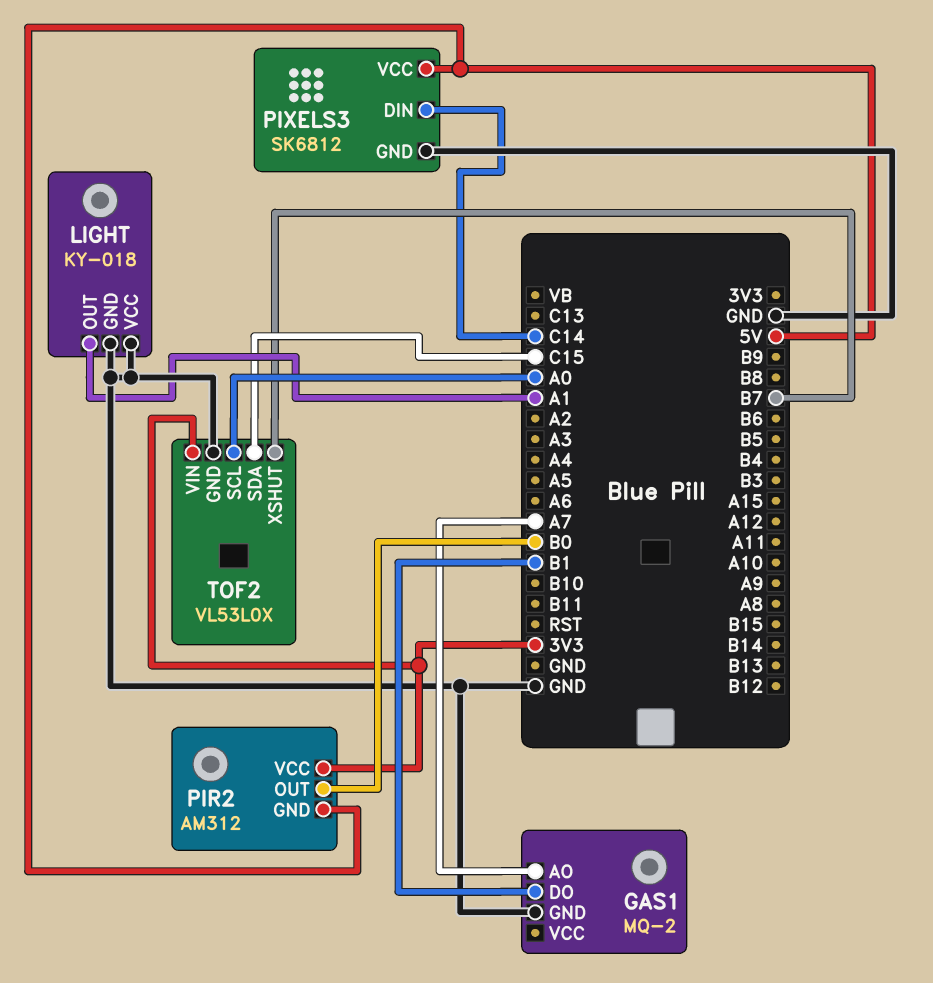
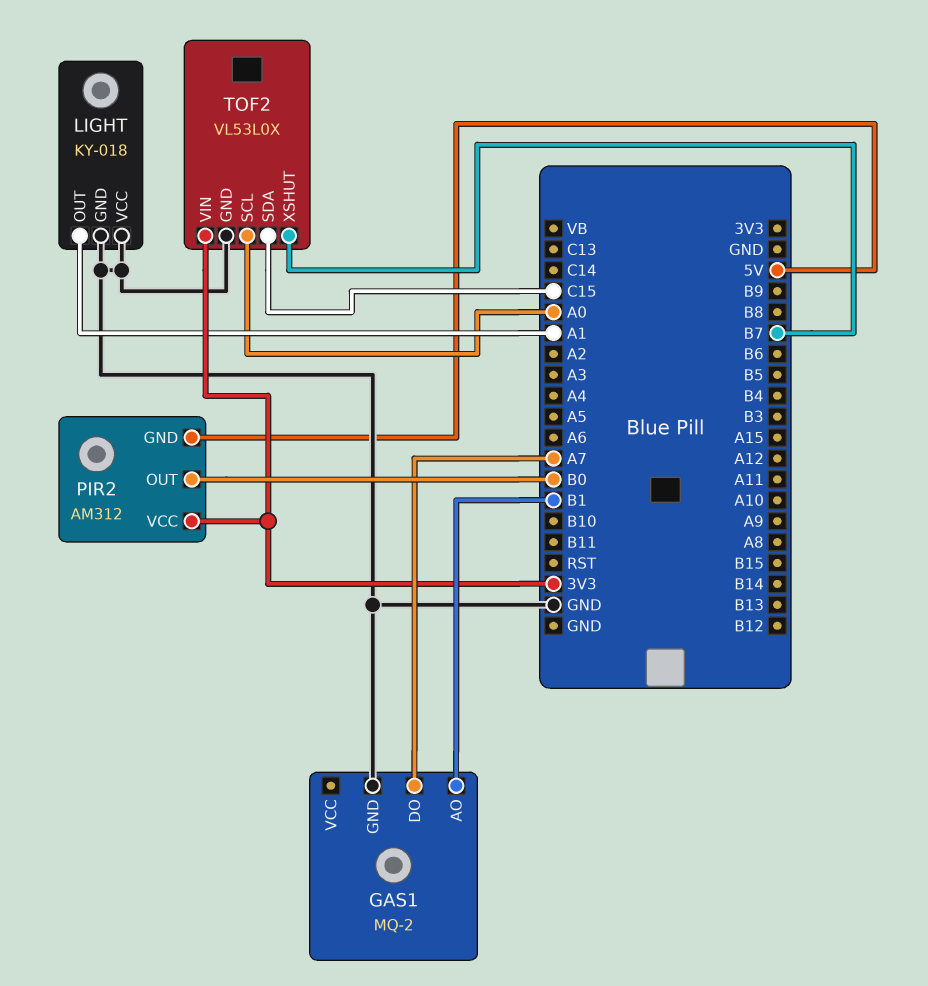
GAS1 pin AO: A7 -> B1
GAS1 pin DO: B1 -> A7
PIXELS3: SK6812 -> none
PIXELS3 pin DIN: C14 -> none
PIXELS3 pin GND: GND -> none
PIXELS3 pin VCC: 5V -> none

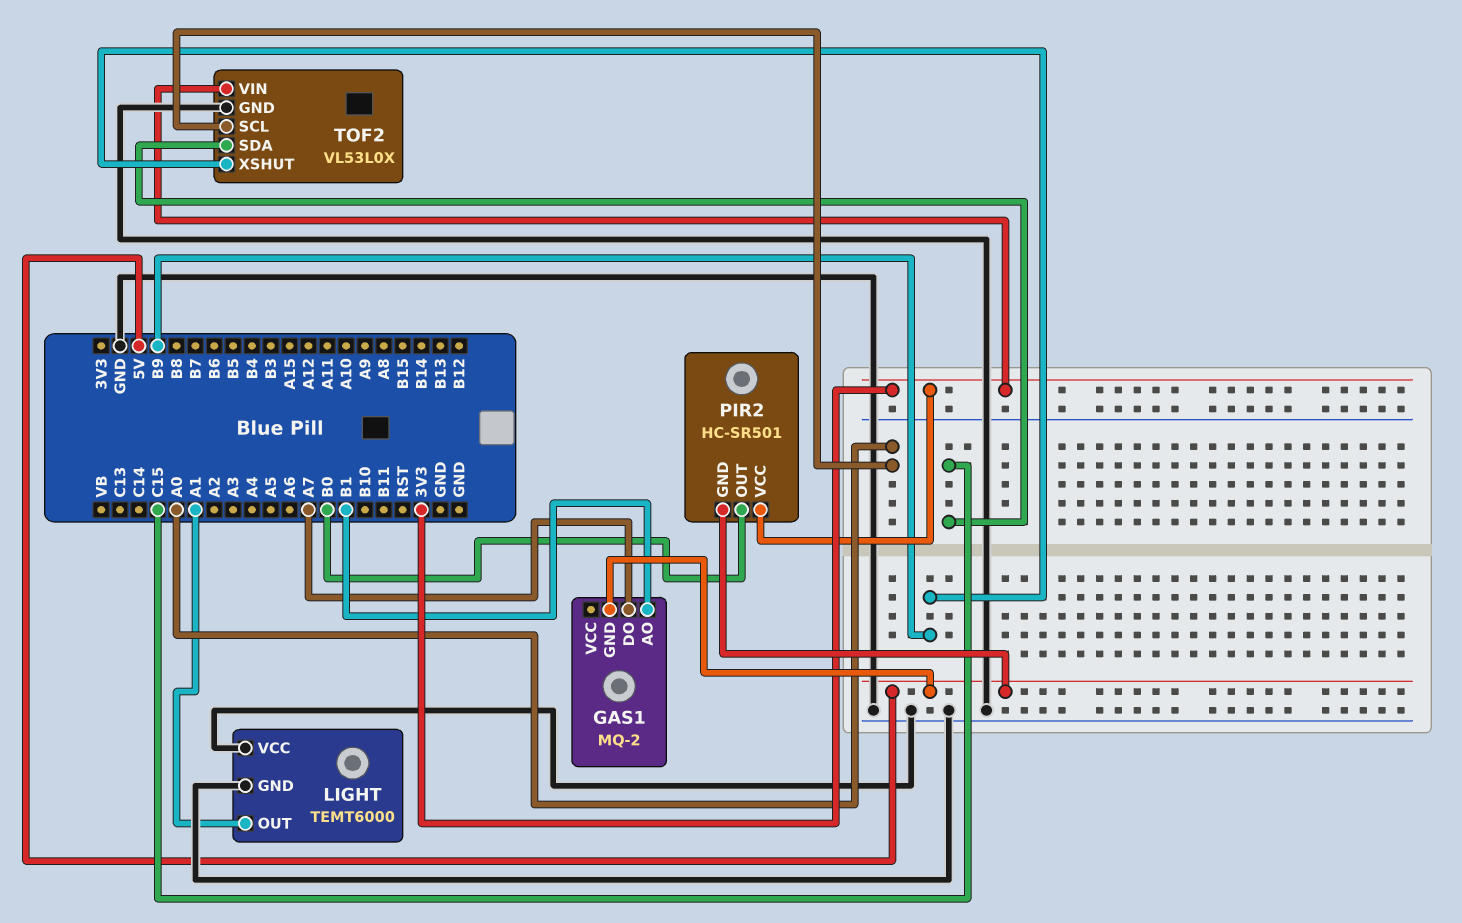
GAS1 pin GND: GND -> 5V
LIGHT: KY-018 -> TEMT6000
PIR2: AM312 -> HC-SR501
TOF2 pin XSHUT: B7 -> B9

